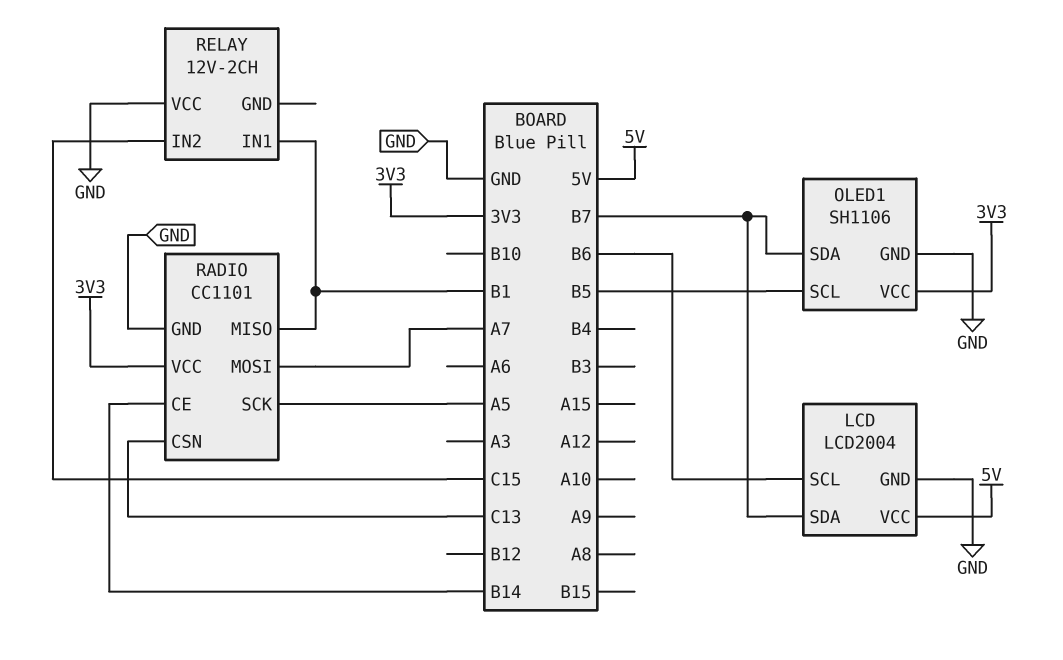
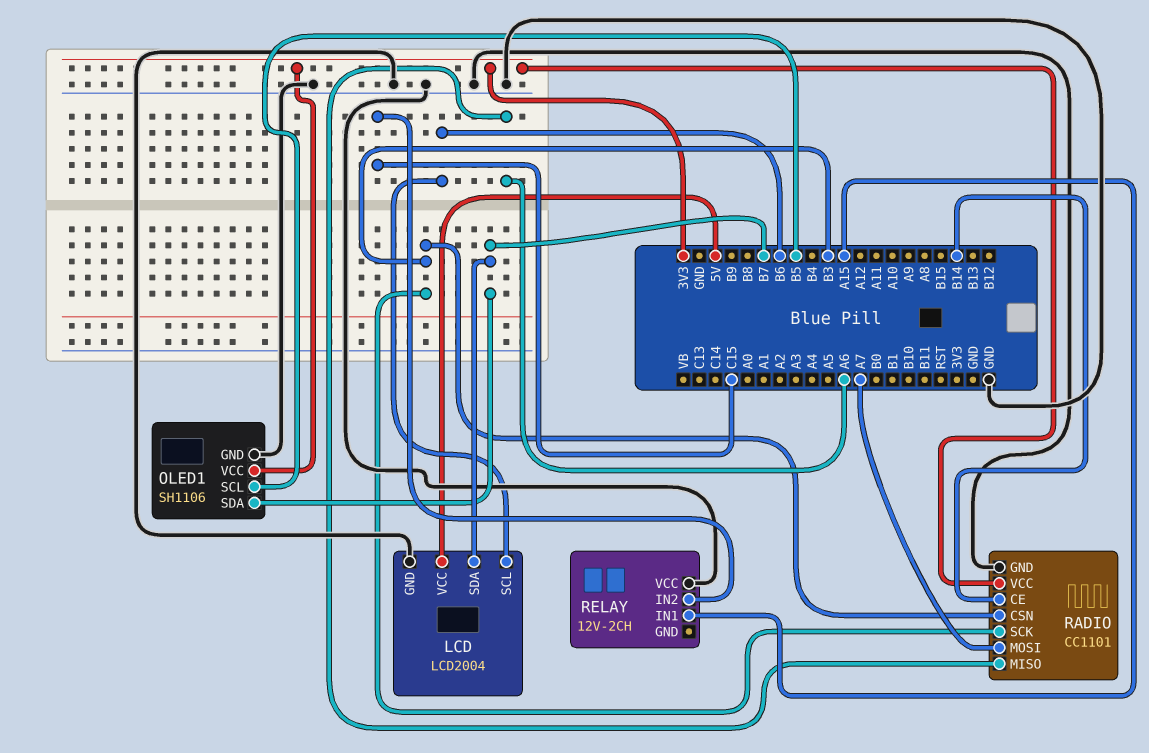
RADIO pin CSN: C13 -> B3
RADIO pin MISO: B1 -> A6
RADIO pin SCK: A5 -> B3
RELAY pin IN1: B1 -> A15

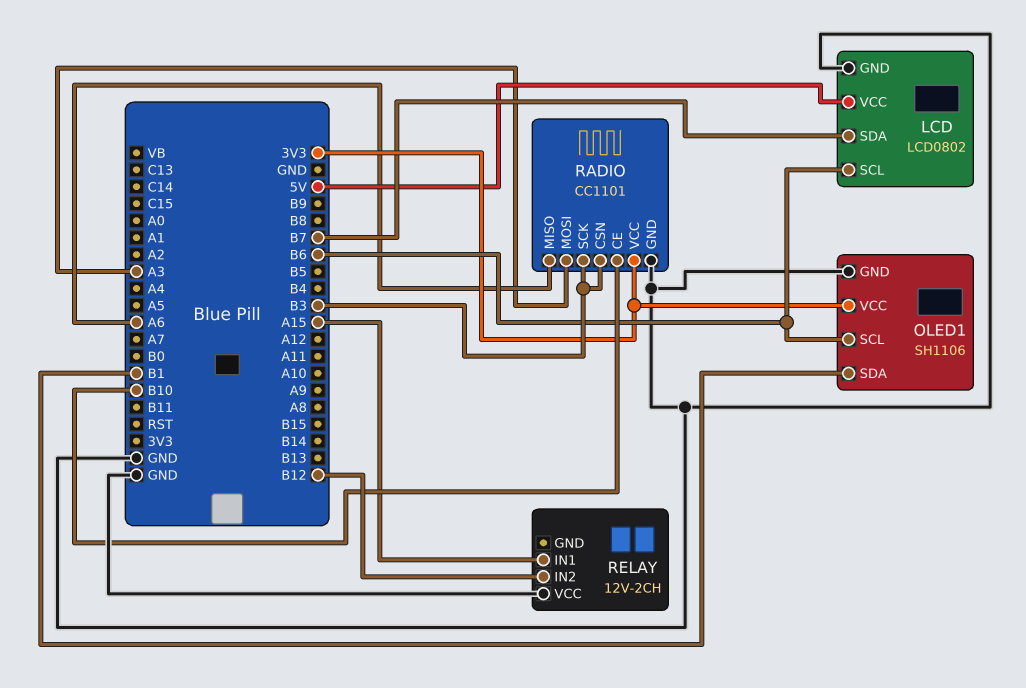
LCD: LCD2004 -> LCD0802
OLED1 pin SCL: B5 -> B6
OLED1 pin SDA: B7 -> B1
RADIO pin CE: B14 -> B10
RADIO pin MOSI: A7 -> A3
RELAY pin IN2: C15 -> B12

